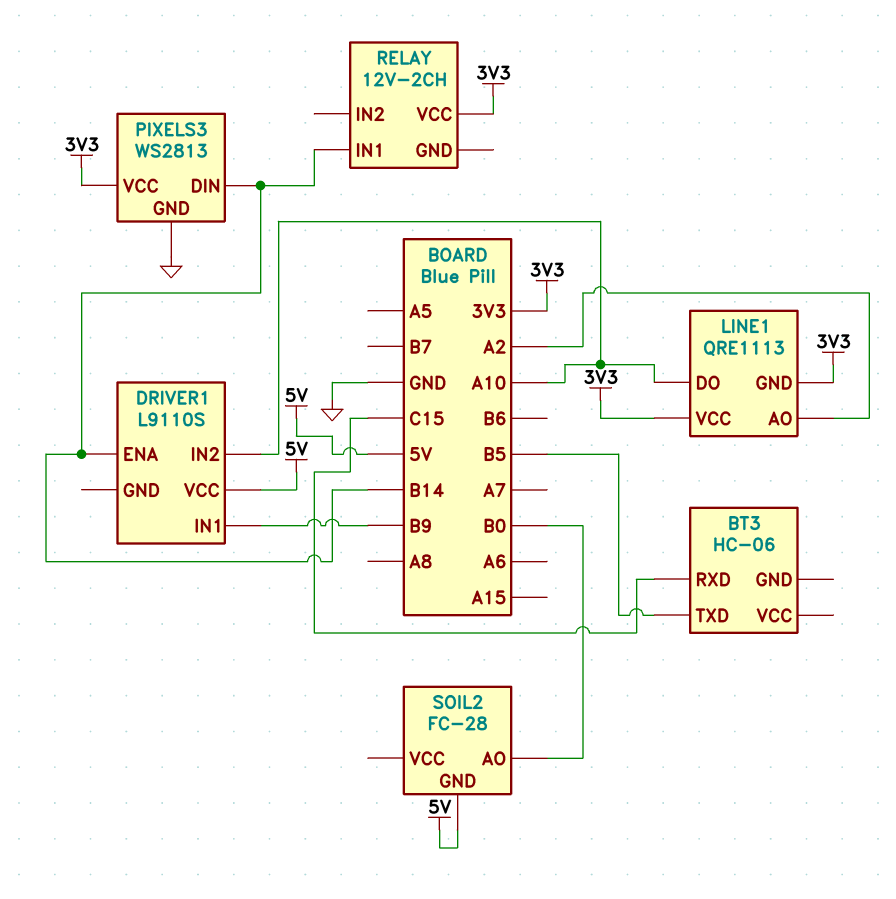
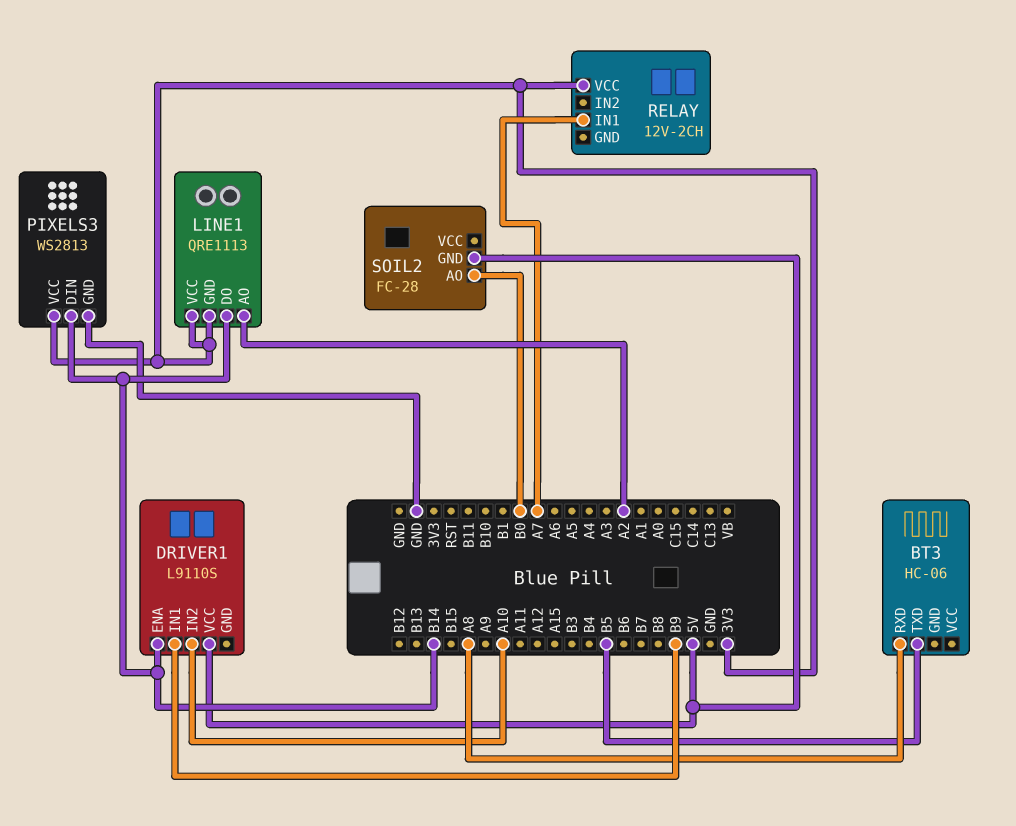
BT3 pin RXD: C15 -> A8
LINE1 pin DO: A10 -> B14
RELAY pin IN1: B14 -> A7

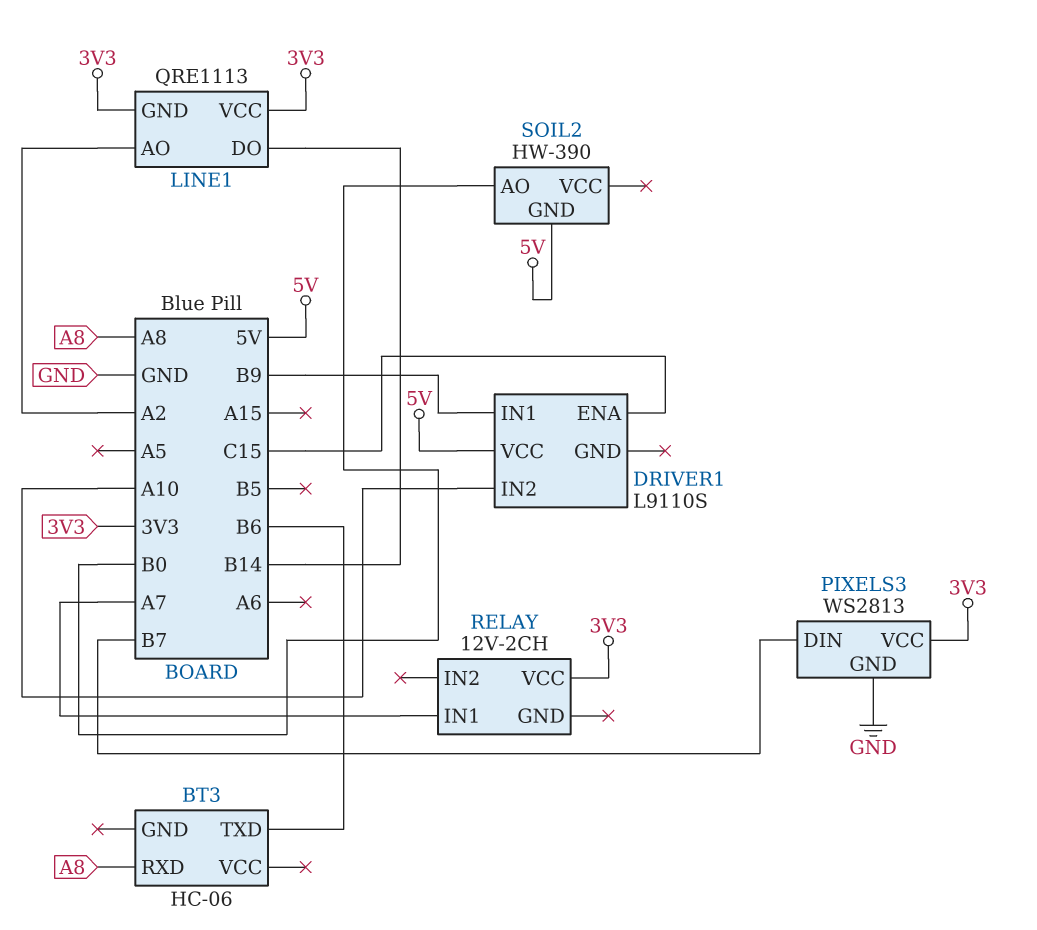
BT3 pin TXD: B5 -> B6
DRIVER1 pin ENA: B14 -> C15
PIXELS3 pin DIN: B14 -> B7
SOIL2: FC-28 -> HW-390

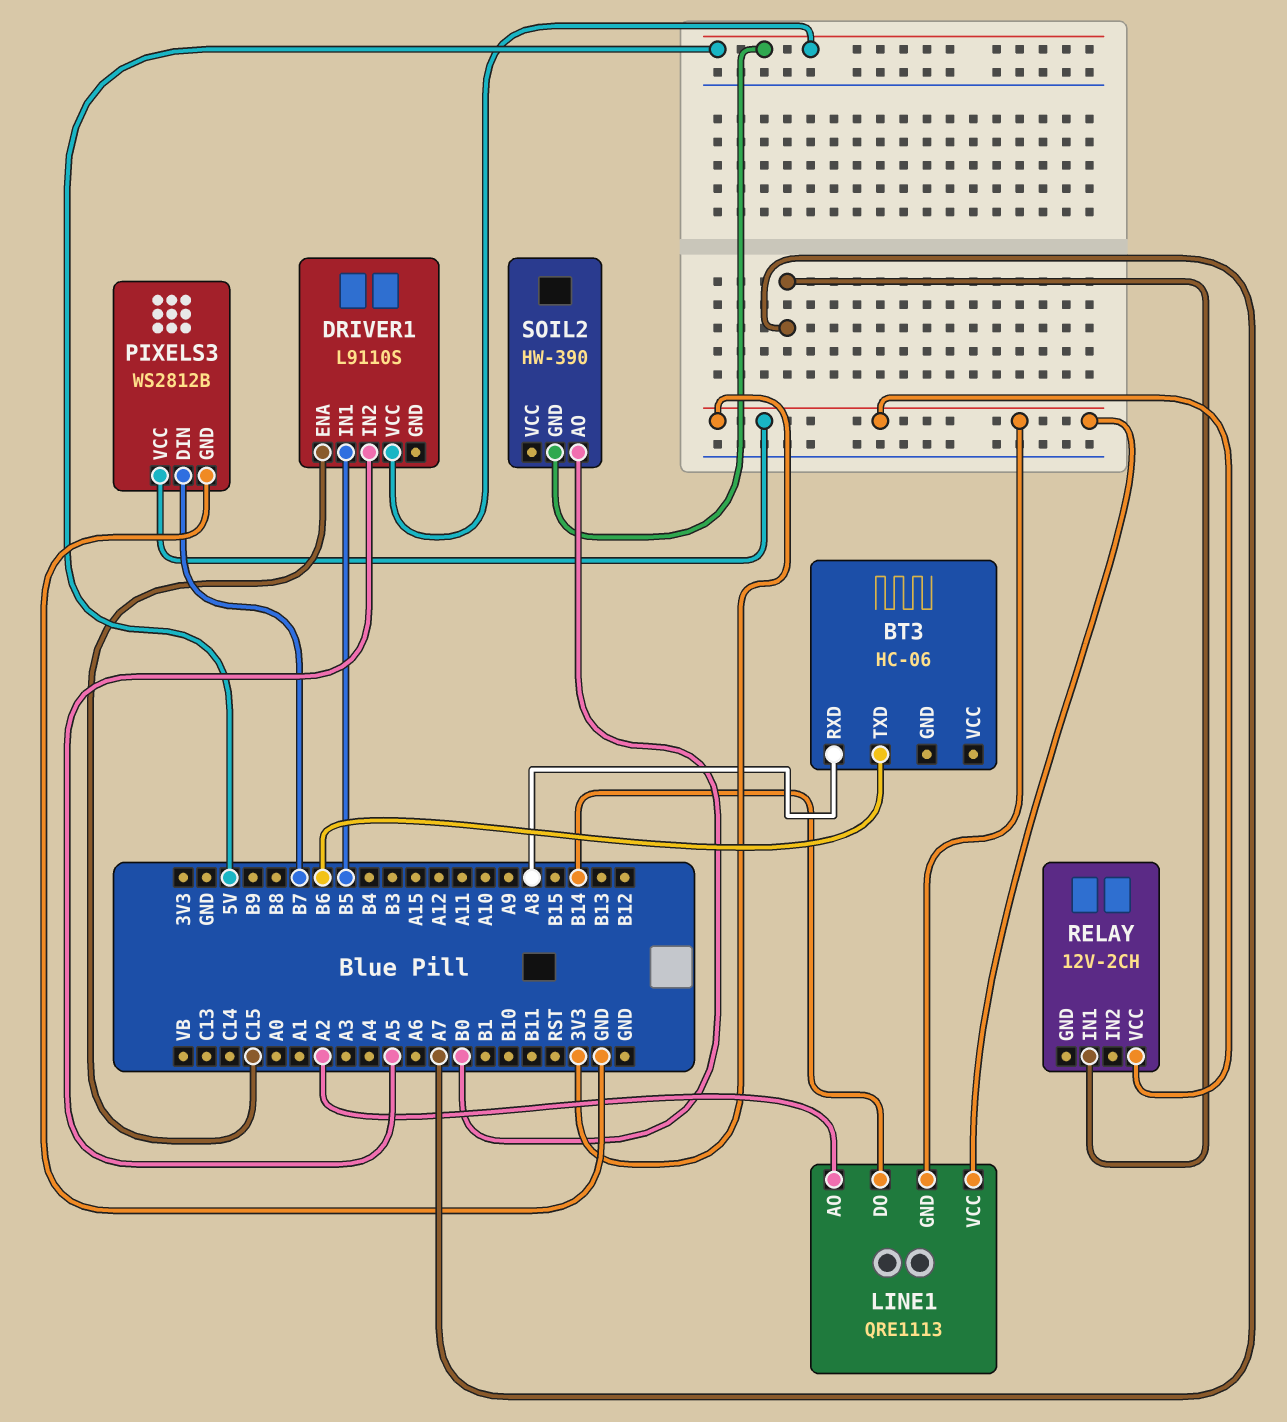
DRIVER1 pin IN1: B9 -> B5
DRIVER1 pin IN2: A10 -> A5
PIXELS3: WS2813 -> WS2812B

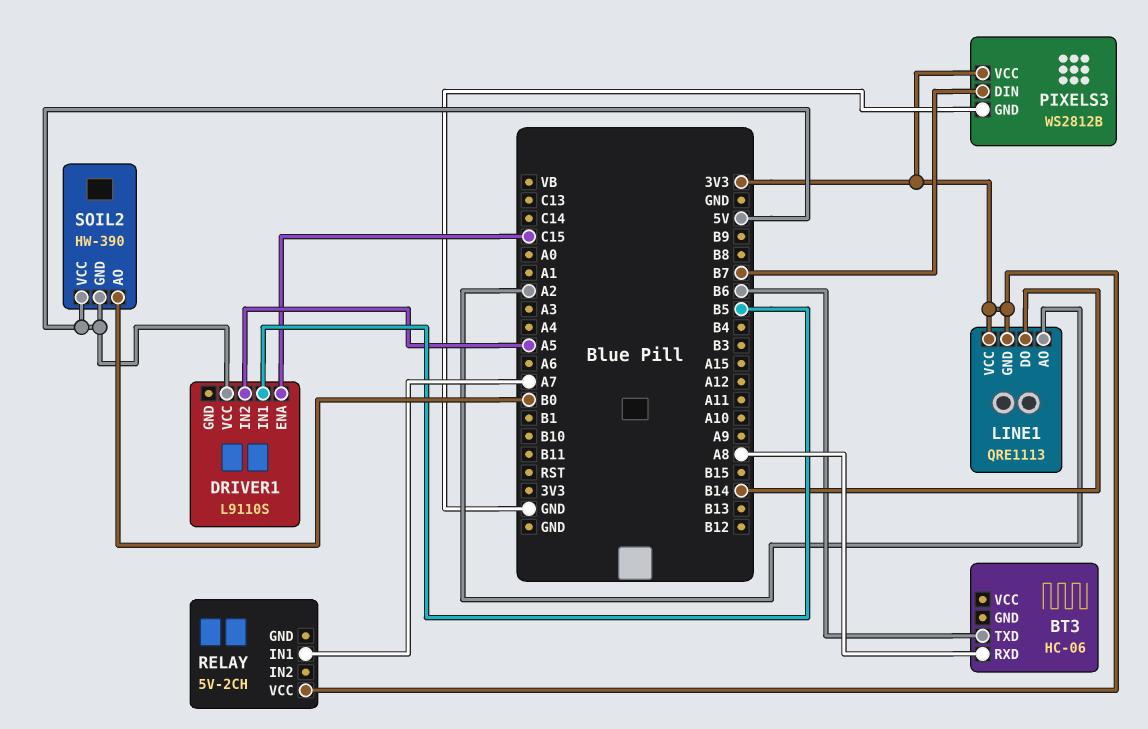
RELAY: 12V-2CH -> 5V-2CH
SOIL2 pin VCC: none -> 5V

